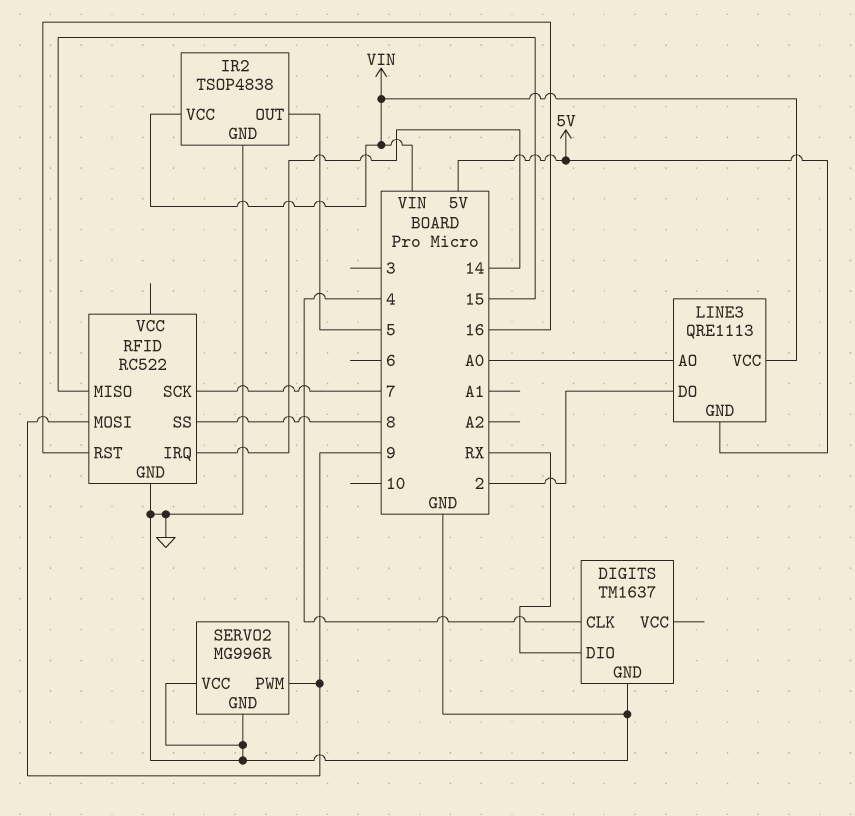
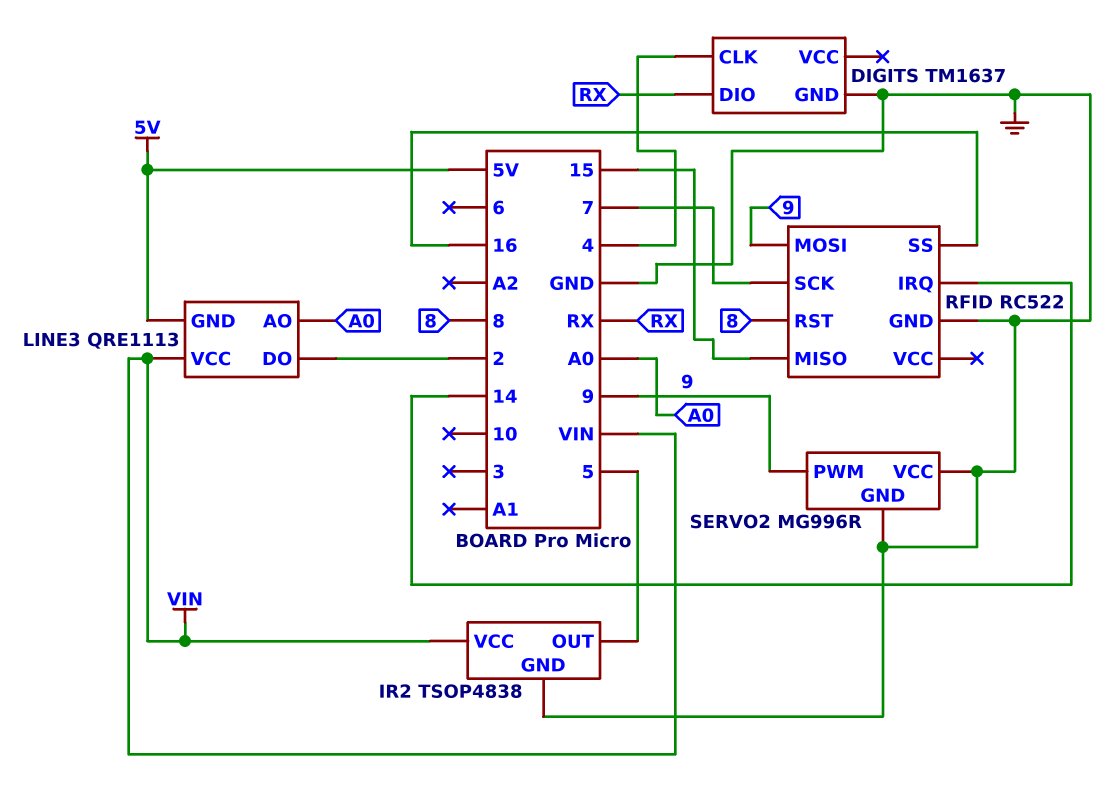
RFID pin RST: 16 -> 8
RFID pin SS: 8 -> 16

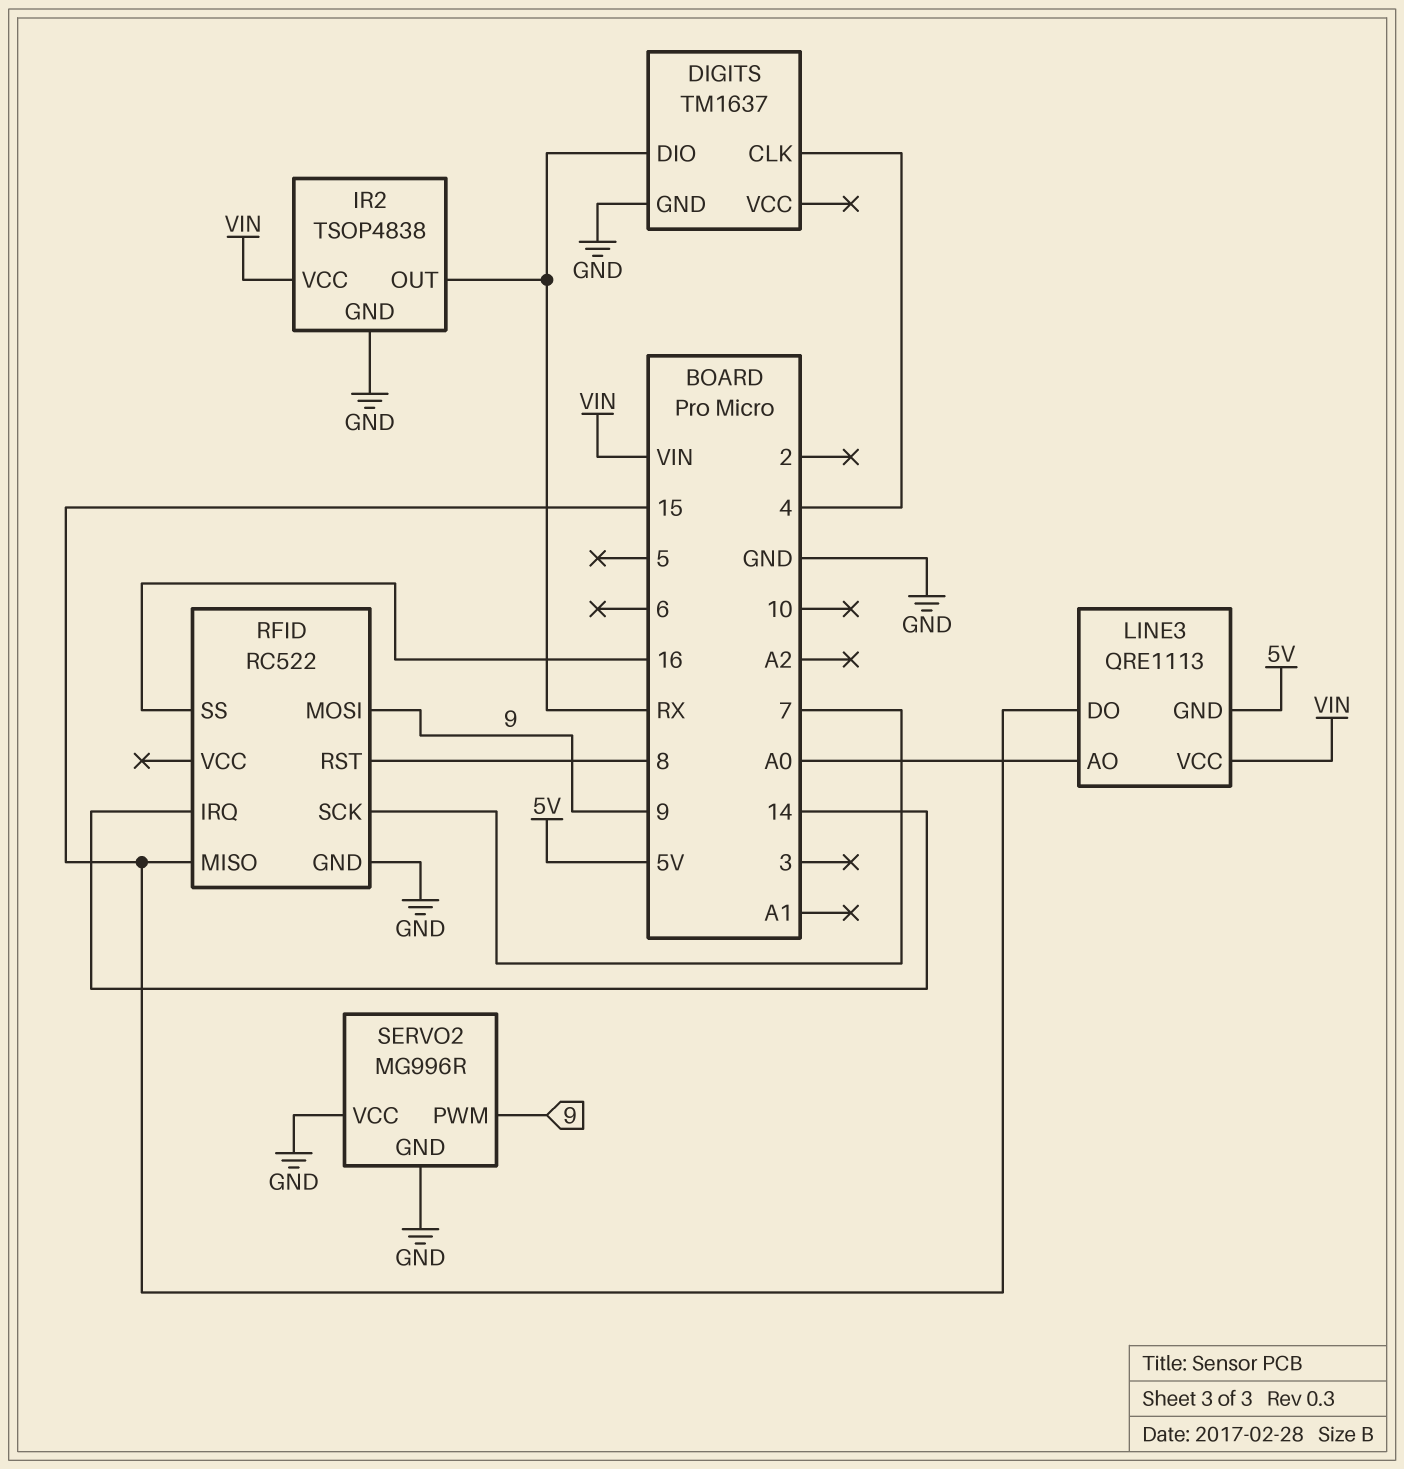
IR2 pin OUT: 5 -> RX
LINE3 pin DO: 2 -> 15

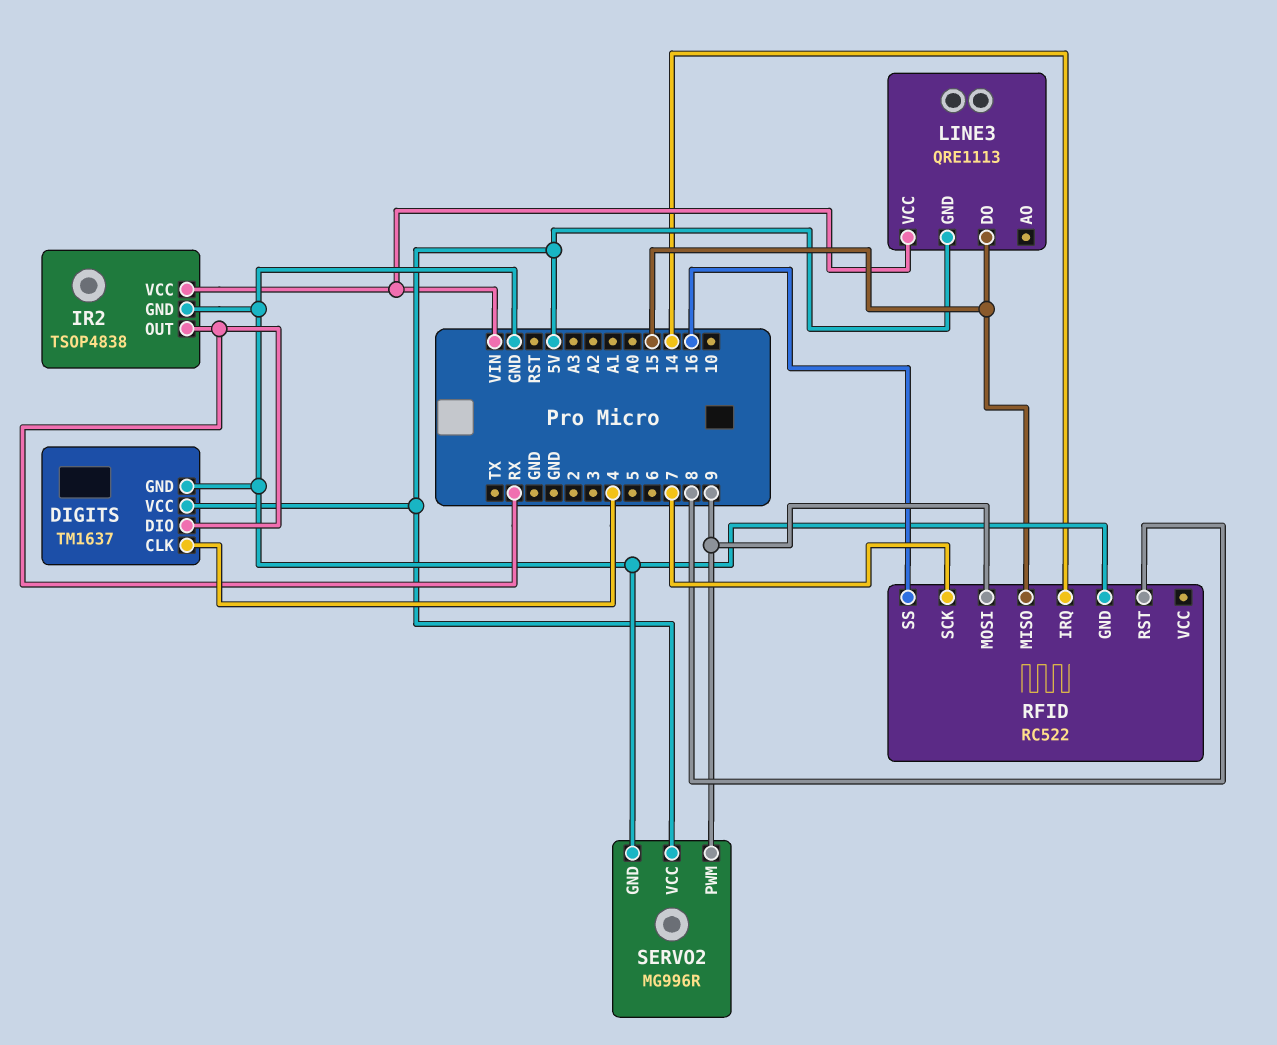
DIGITS pin VCC: none -> 5V
LINE3 pin AO: A0 -> none
SERVO2 pin VCC: GND -> 5V

